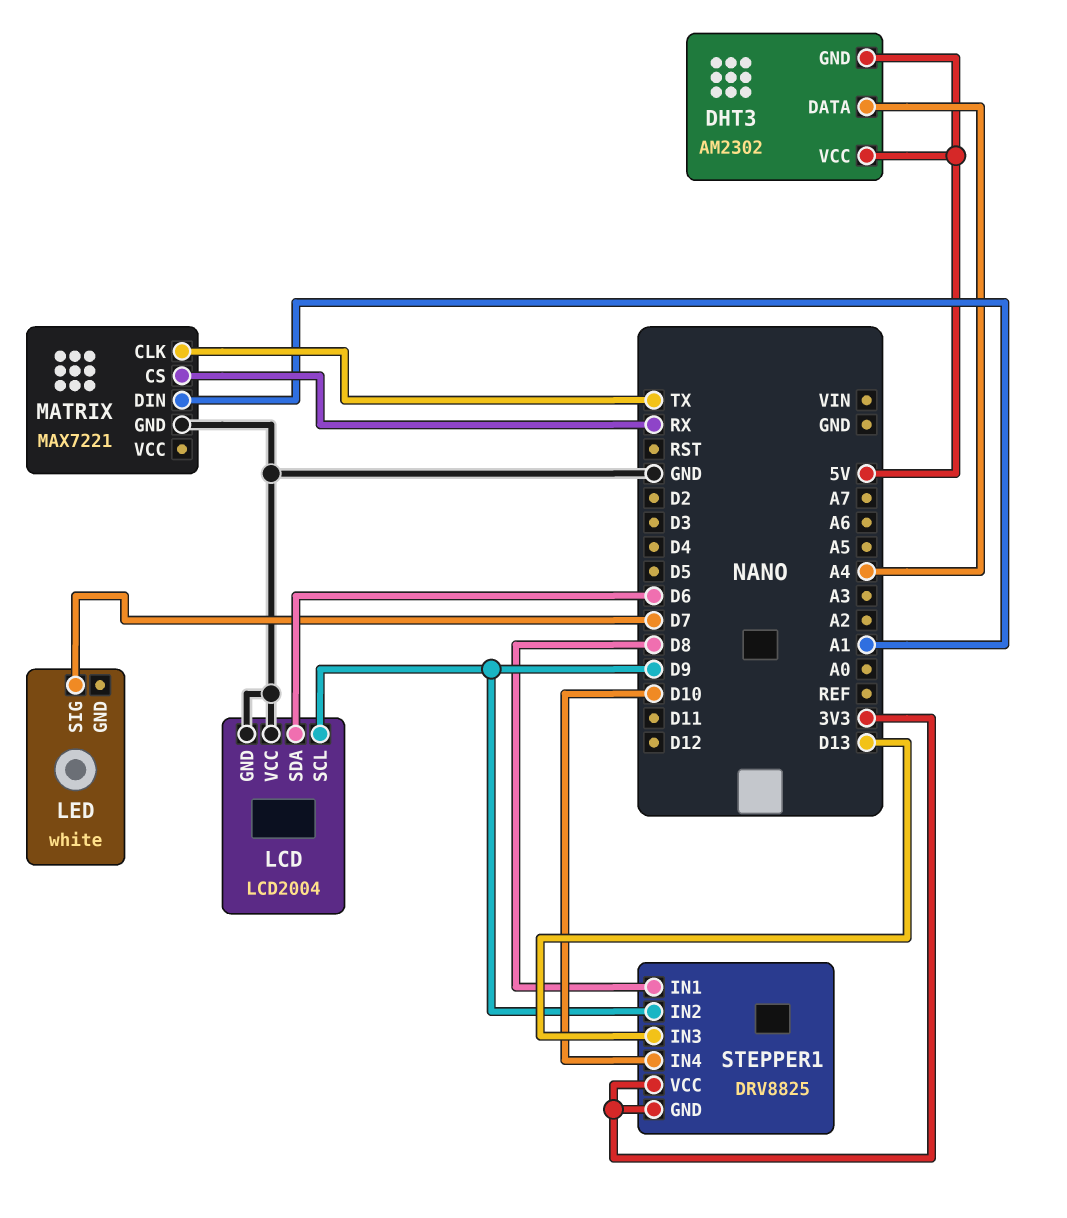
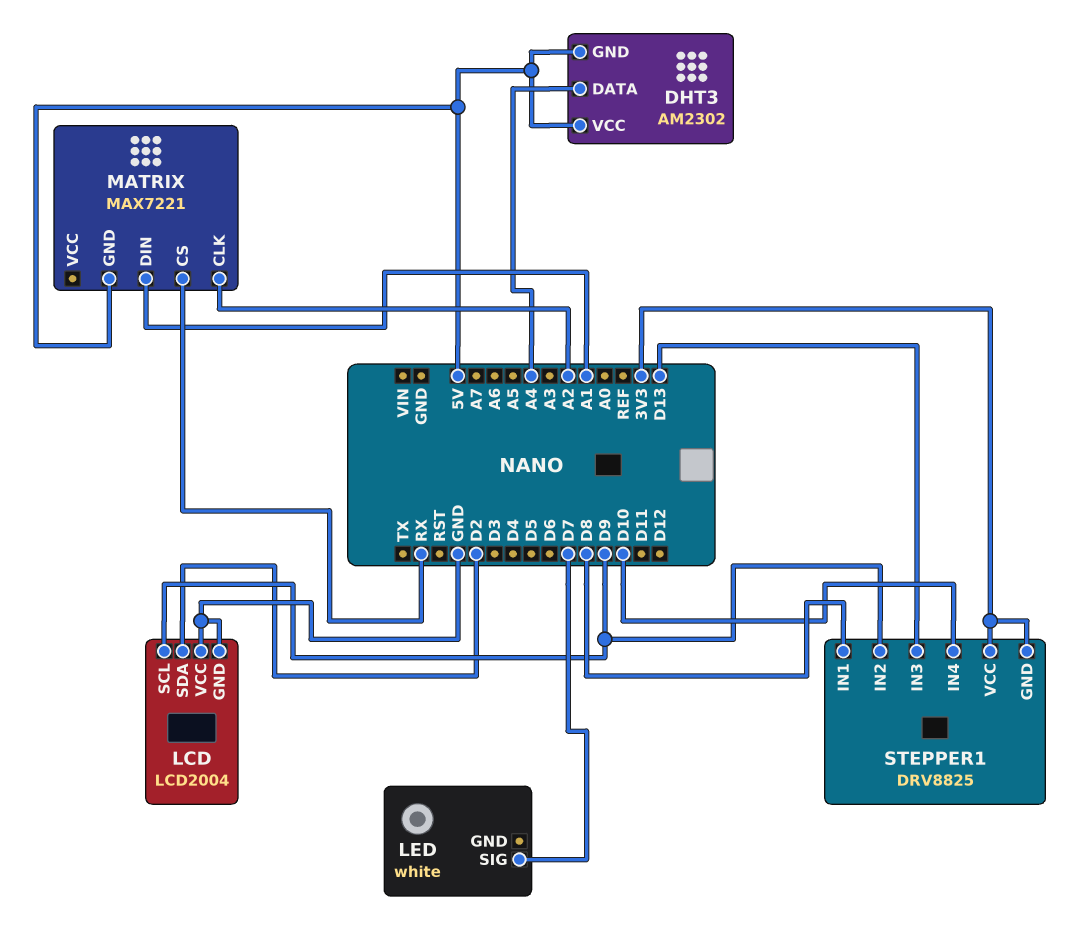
LCD pin SDA: D6 -> D2
MATRIX pin CLK: TX -> A2
MATRIX pin GND: GND -> 5V

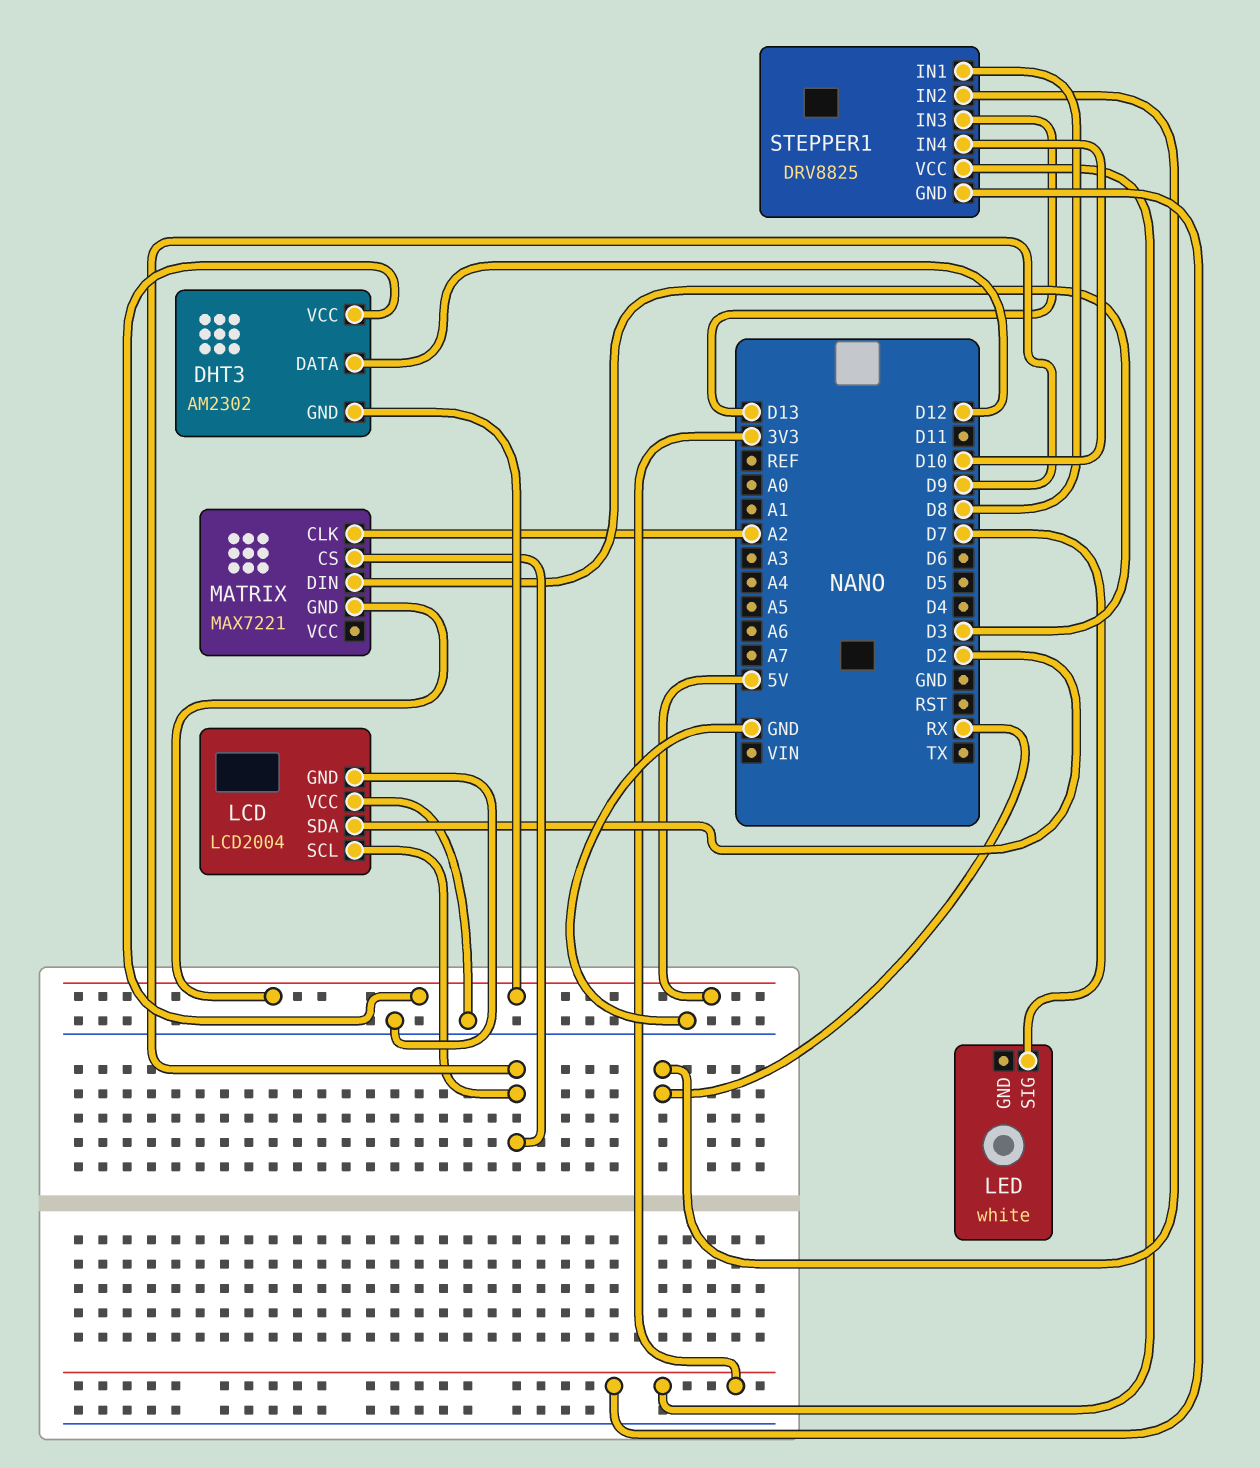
DHT3 pin DATA: A4 -> D12
MATRIX pin CS: RX -> D9
MATRIX pin DIN: A1 -> D3
STEPPER1 pin IN2: D9 -> RX

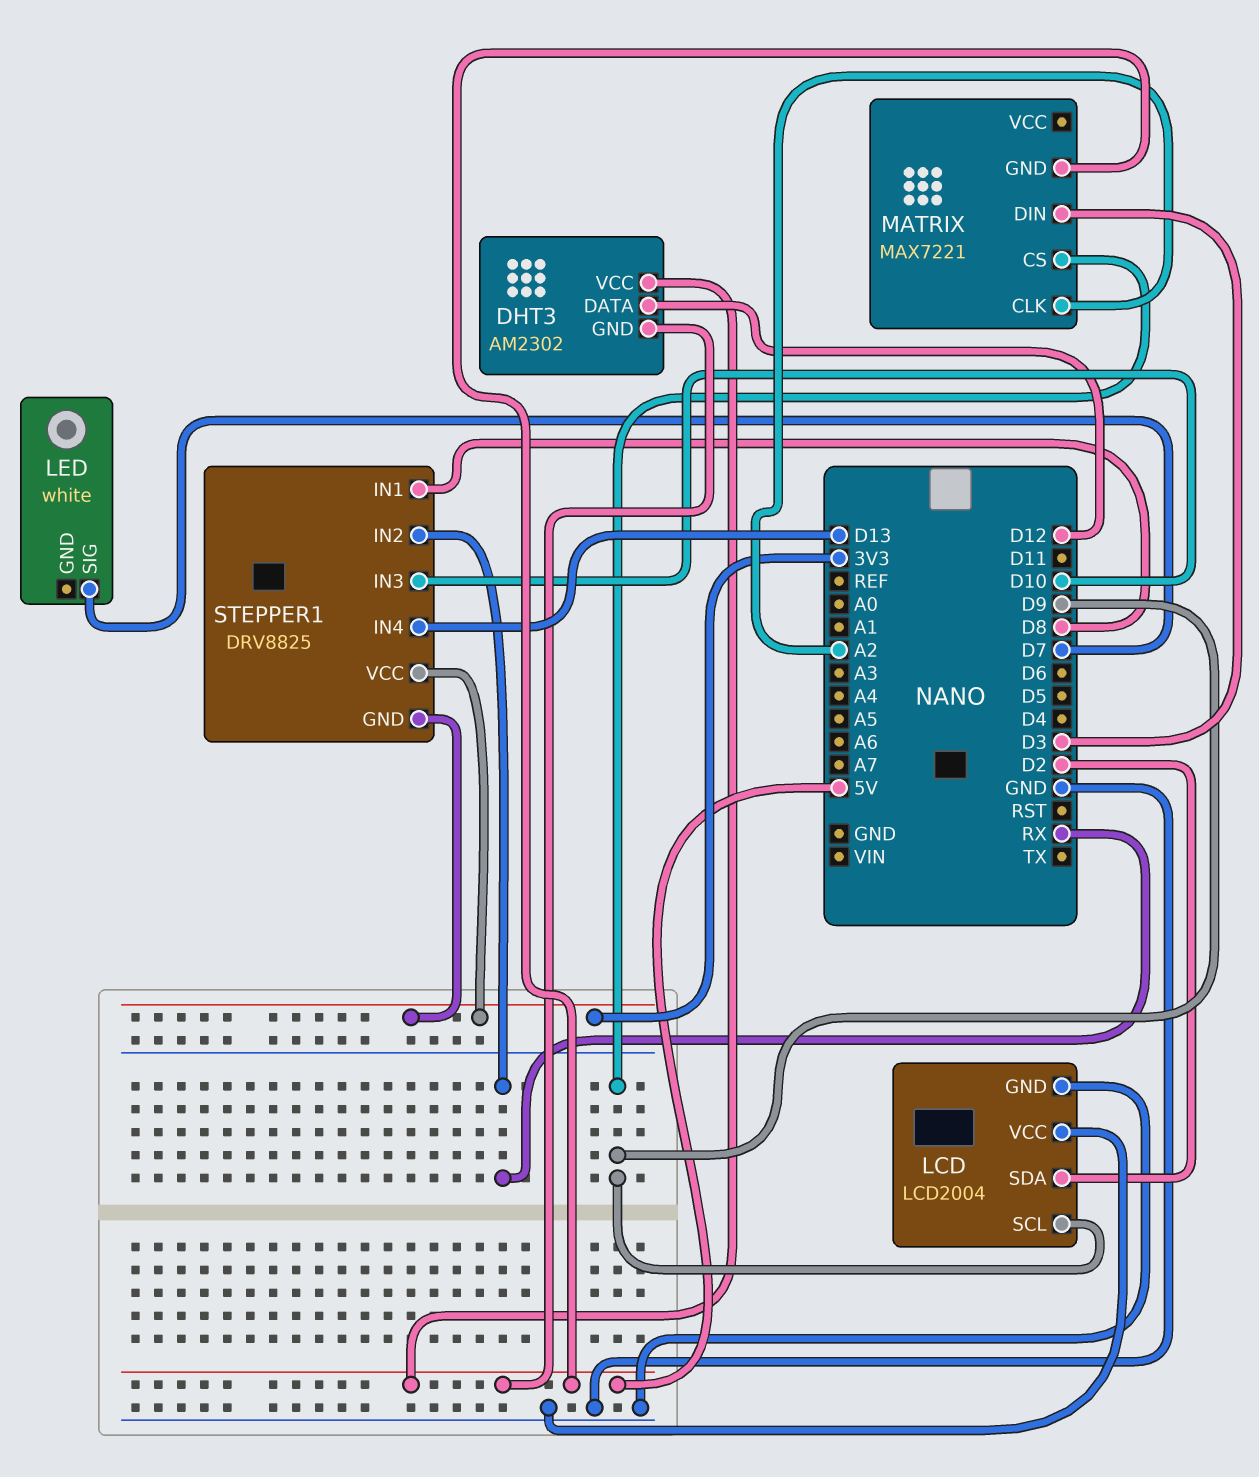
STEPPER1 pin IN3: D13 -> D10
STEPPER1 pin IN4: D10 -> D13

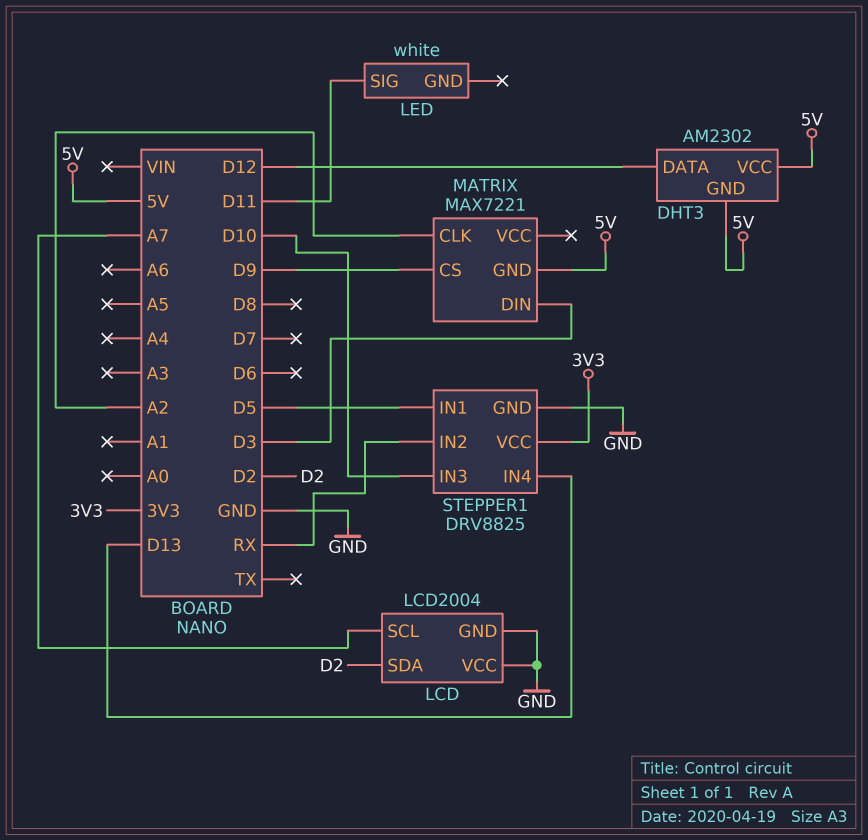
LCD pin SCL: D9 -> A7
LED pin SIG: D7 -> D11
STEPPER1 pin GND: 3V3 -> GND
STEPPER1 pin IN1: D8 -> D5

